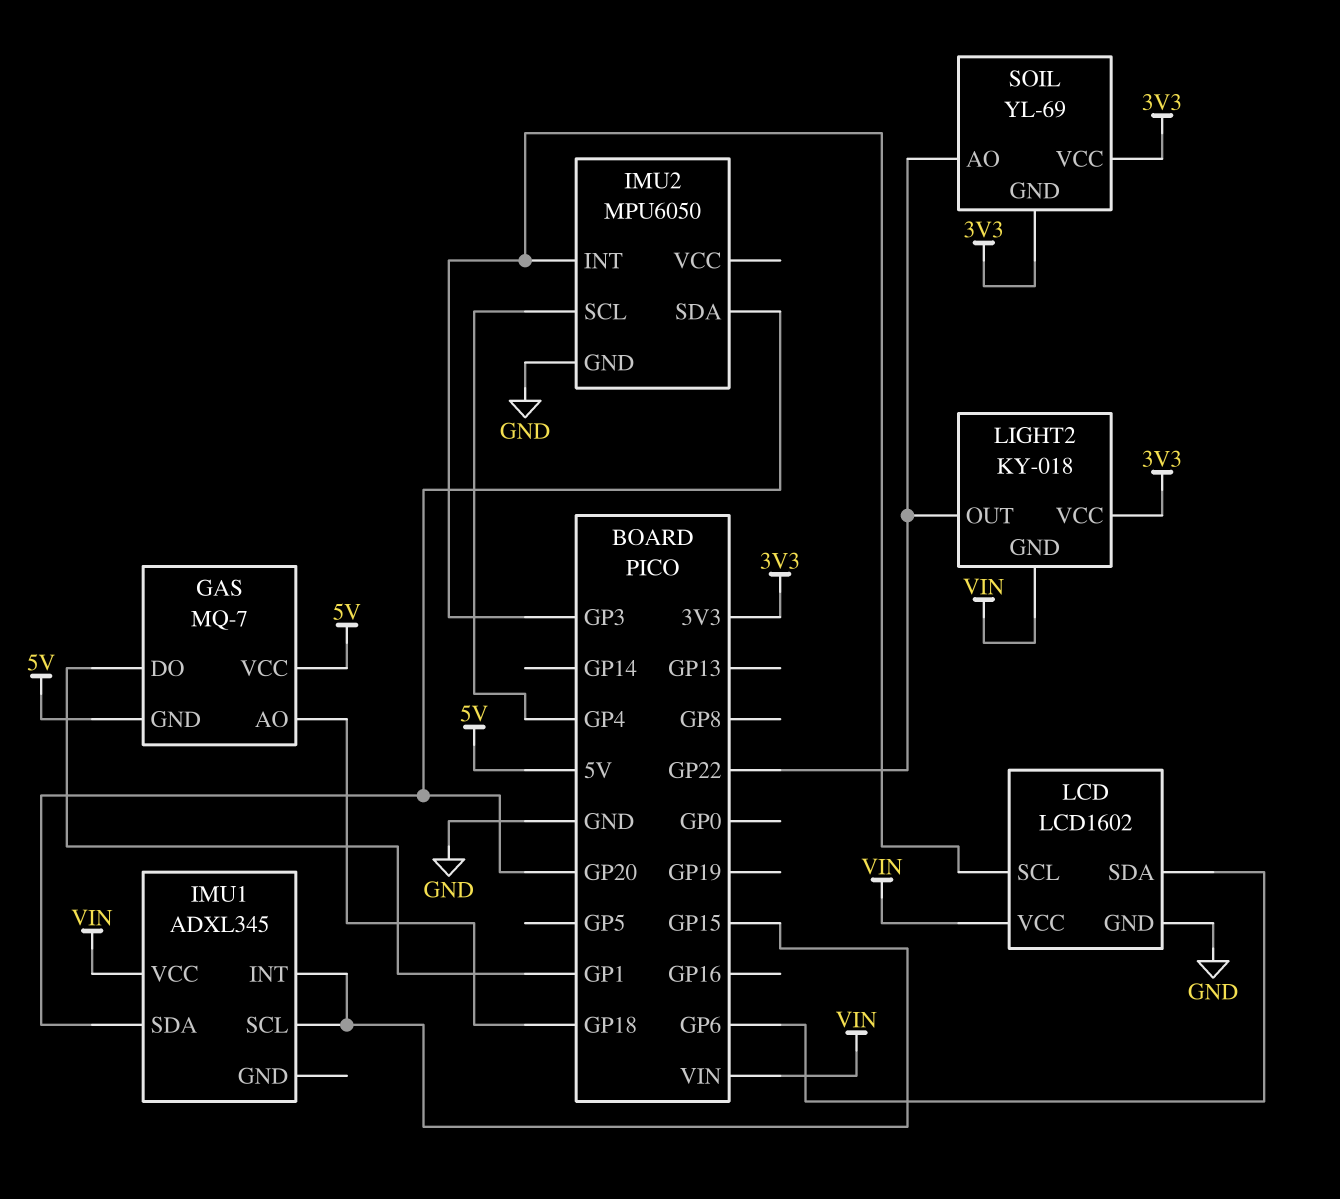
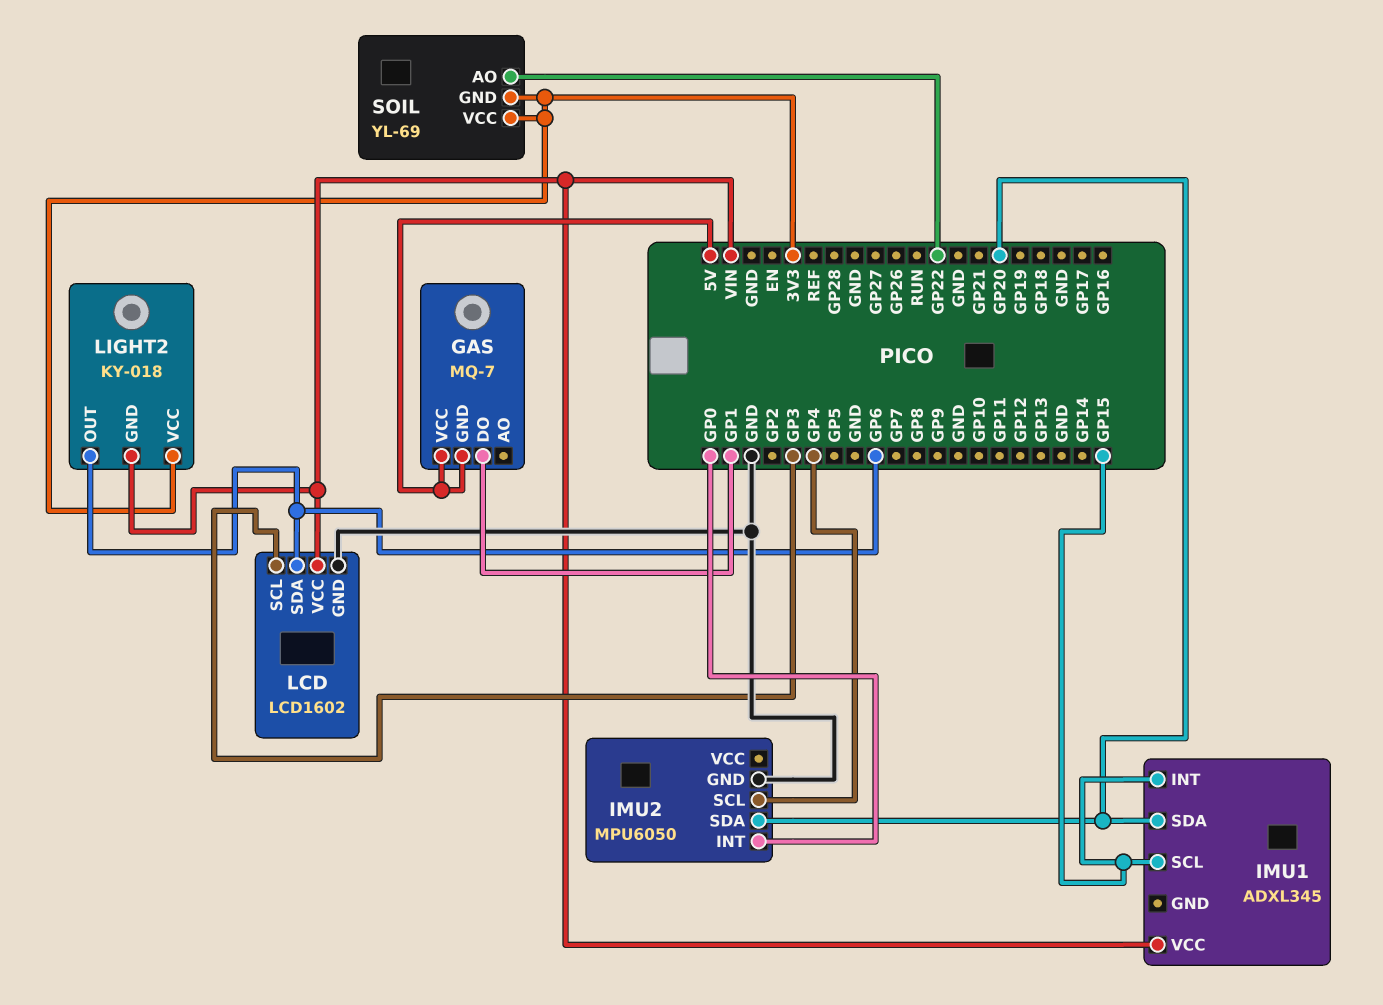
GAS pin AO: GP18 -> none
IMU2 pin INT: GP3 -> GP0
LIGHT2 pin OUT: GP22 -> GP6

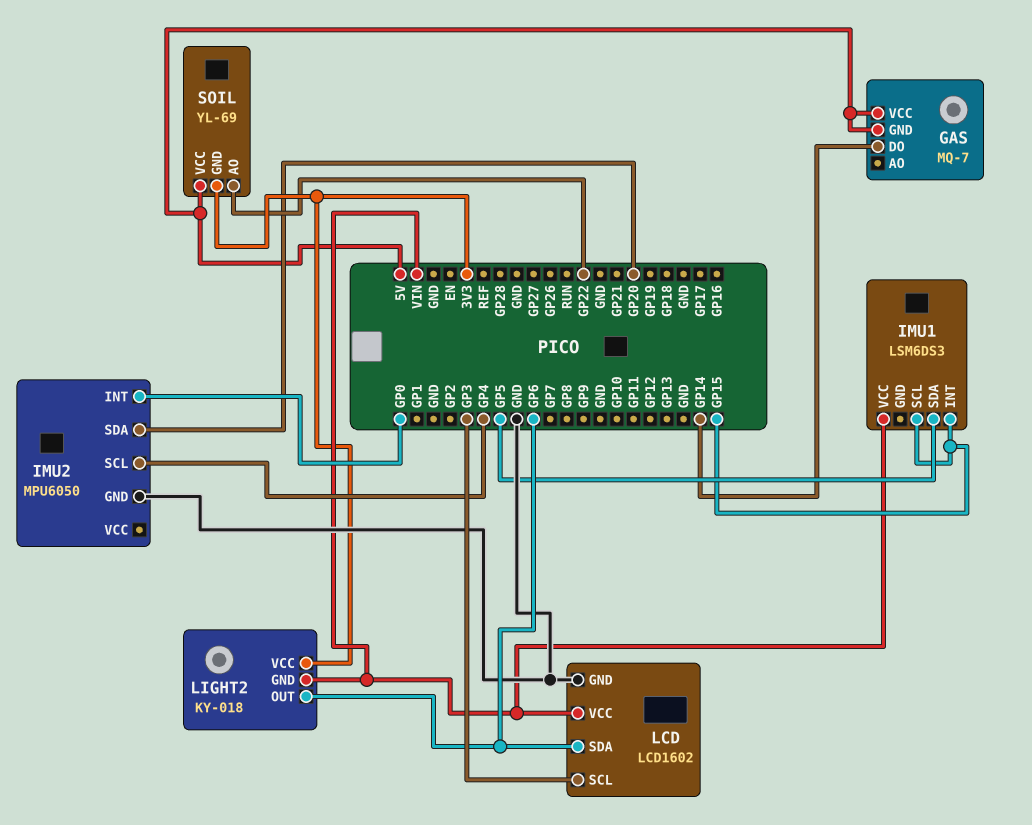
GAS pin DO: GP1 -> GP14
IMU1: ADXL345 -> LSM6DS3
IMU1 pin SDA: GP20 -> GP5
SOIL pin VCC: 3V3 -> 5V

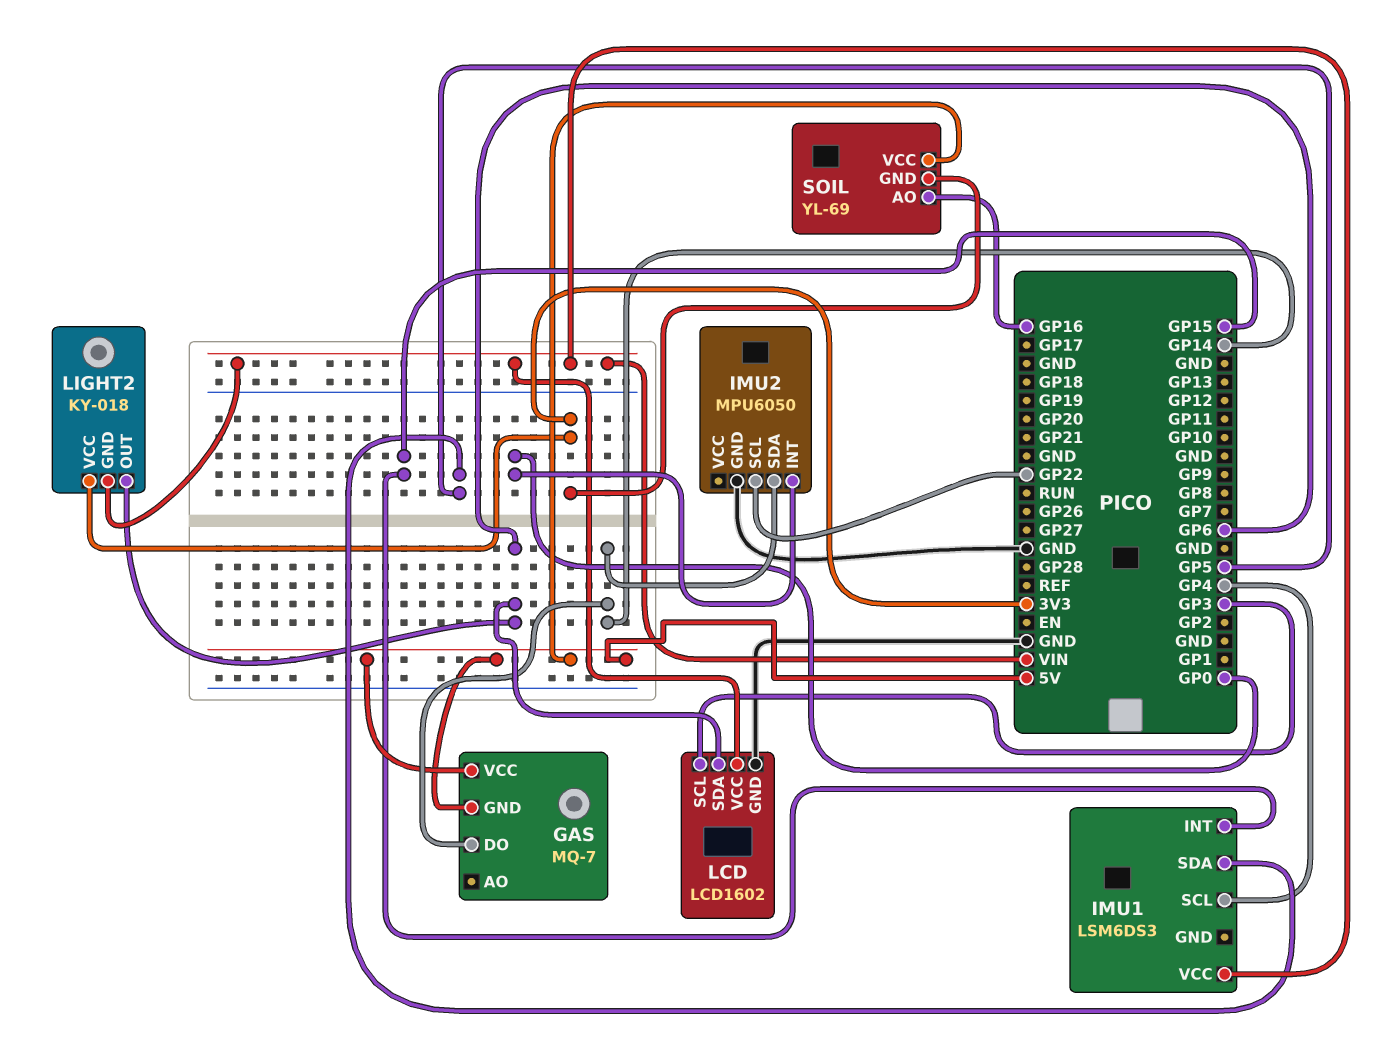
IMU1 pin SCL: GP15 -> GP4
IMU2 pin SCL: GP4 -> GP22
IMU2 pin SDA: GP20 -> GP14
SOIL pin AO: GP22 -> GP16

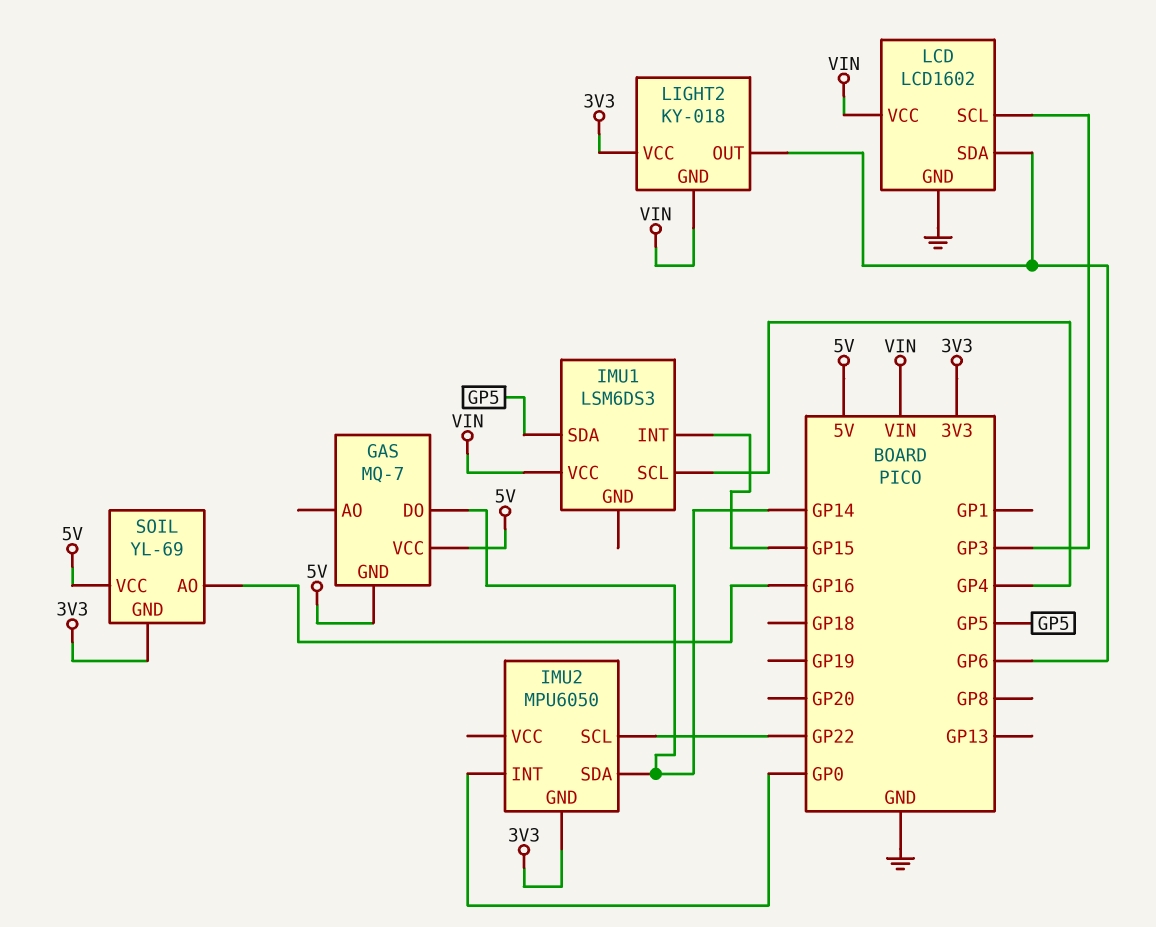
IMU2 pin GND: GND -> 3V3

